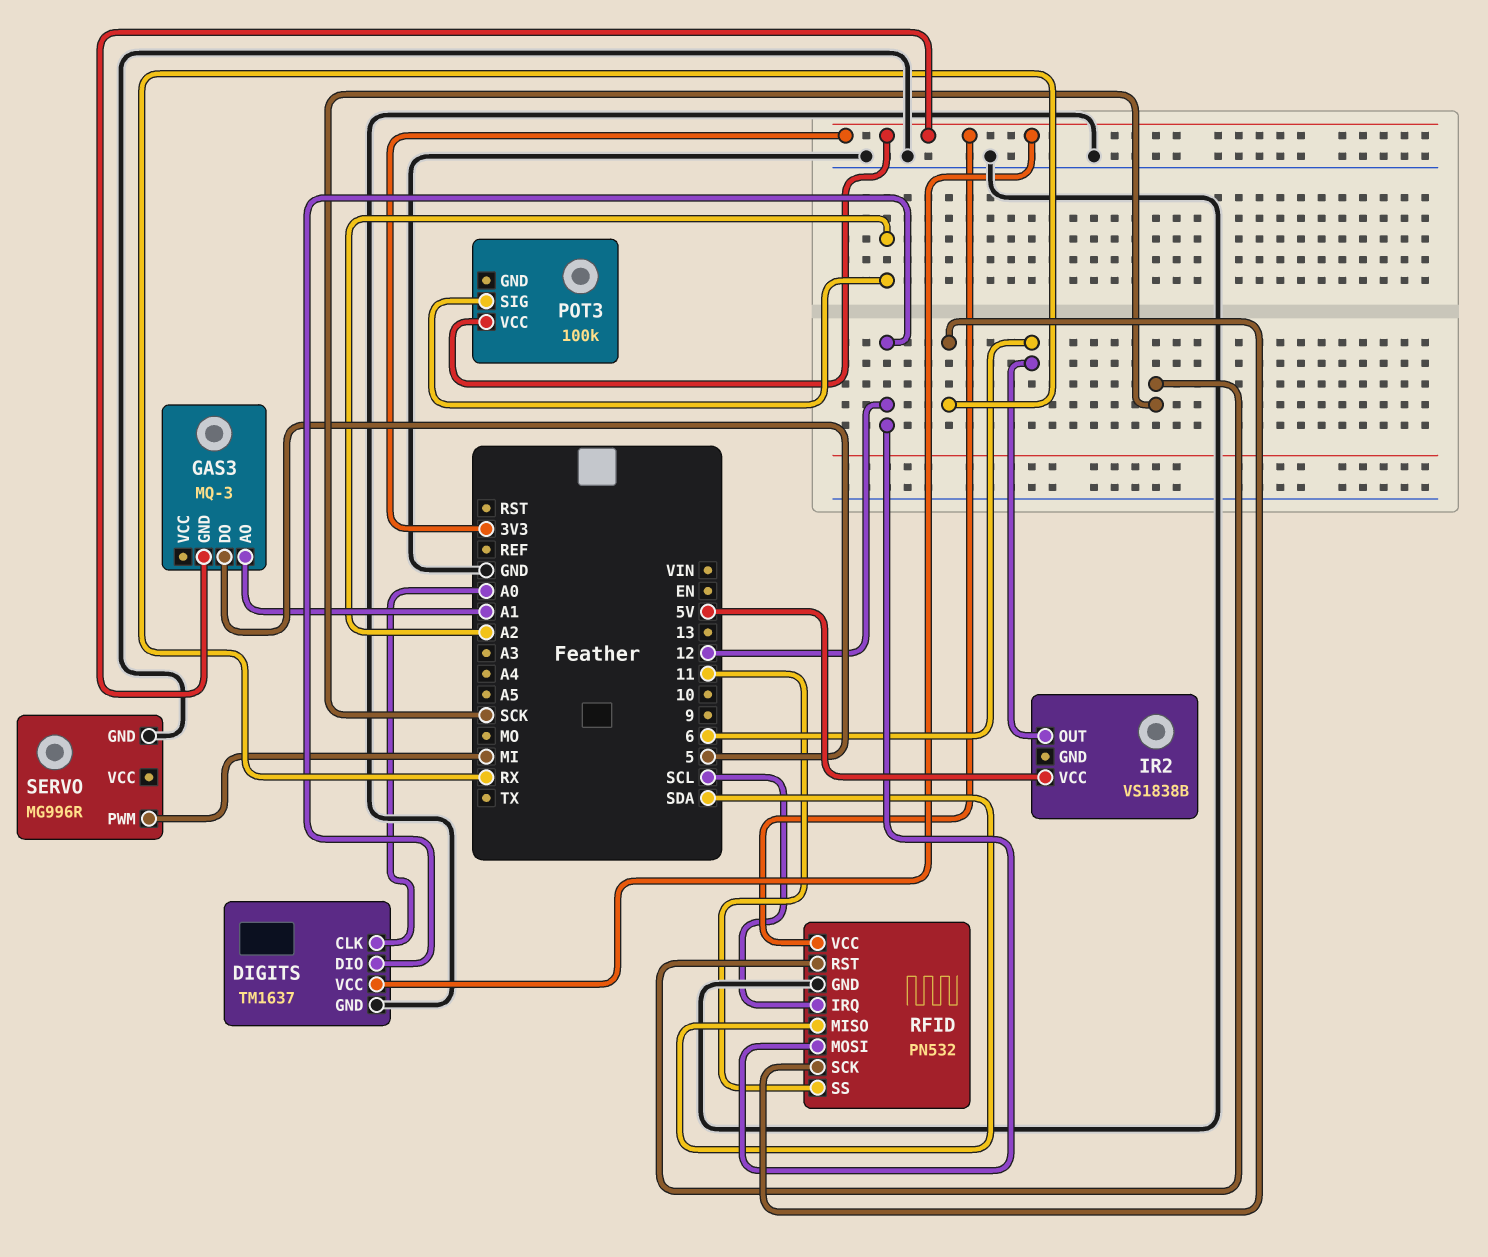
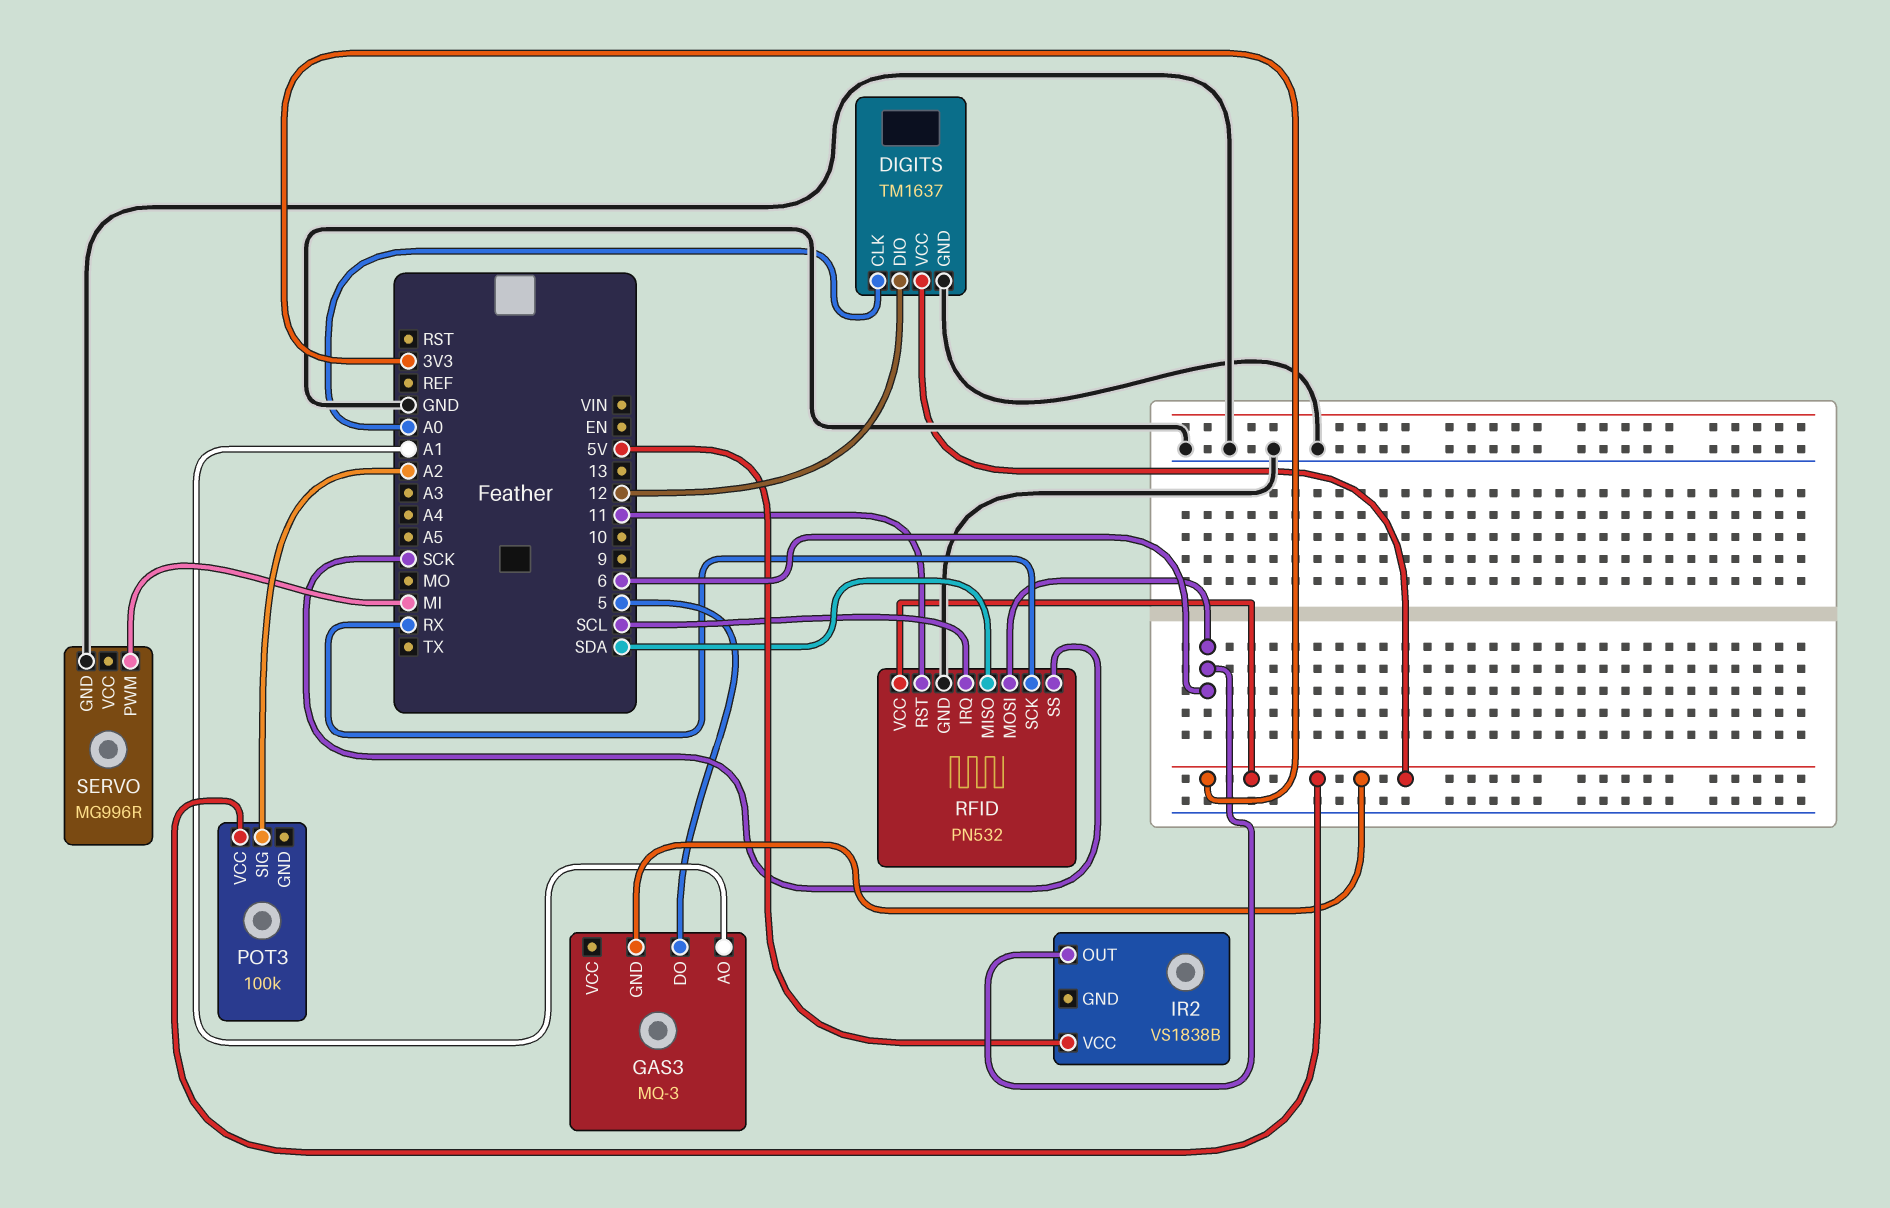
RFID pin MOSI: 12 -> 6
RFID pin RST: SCK -> 11
RFID pin SS: 11 -> SCK

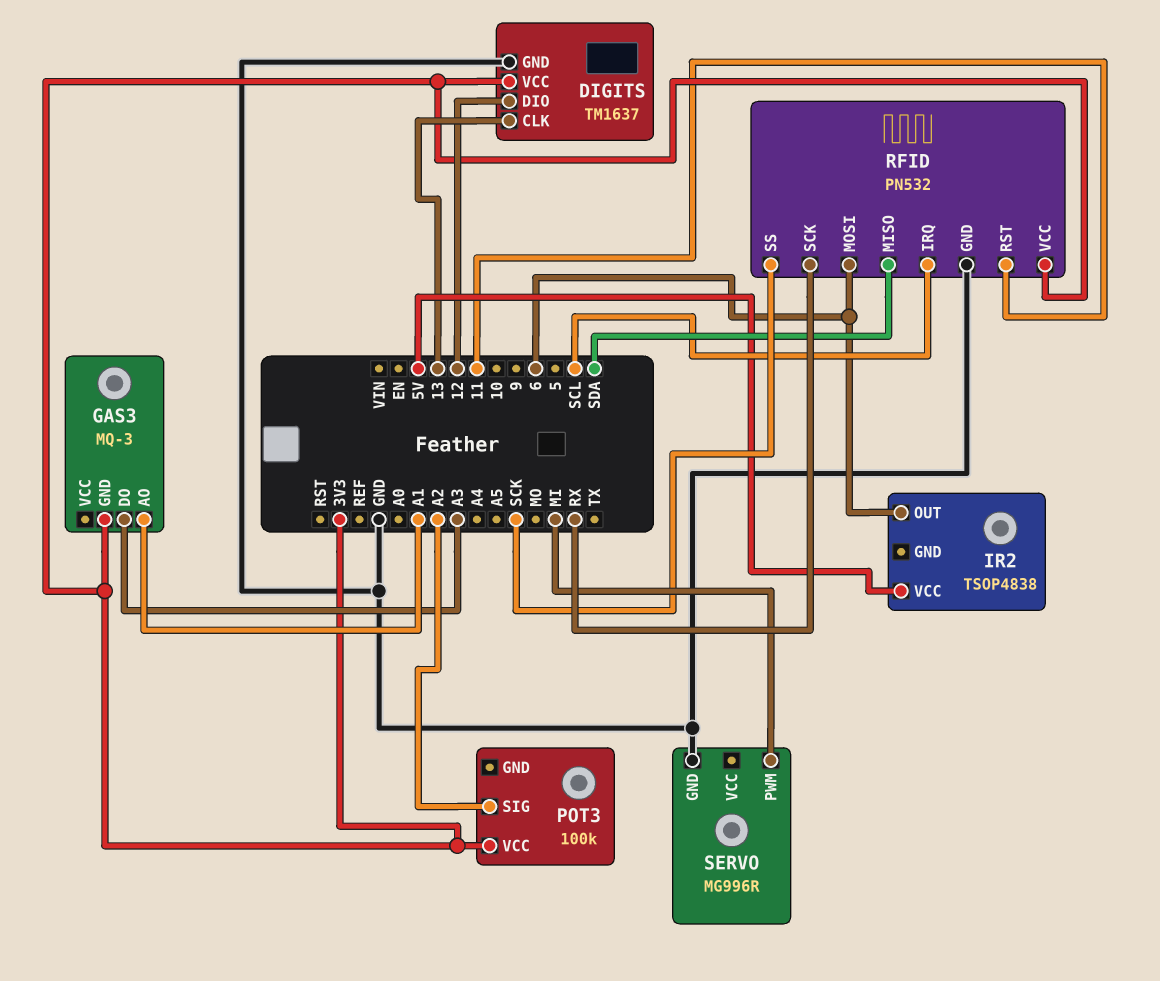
DIGITS pin CLK: A0 -> 13
GAS3 pin DO: 5 -> A3
IR2: VS1838B -> TSOP4838

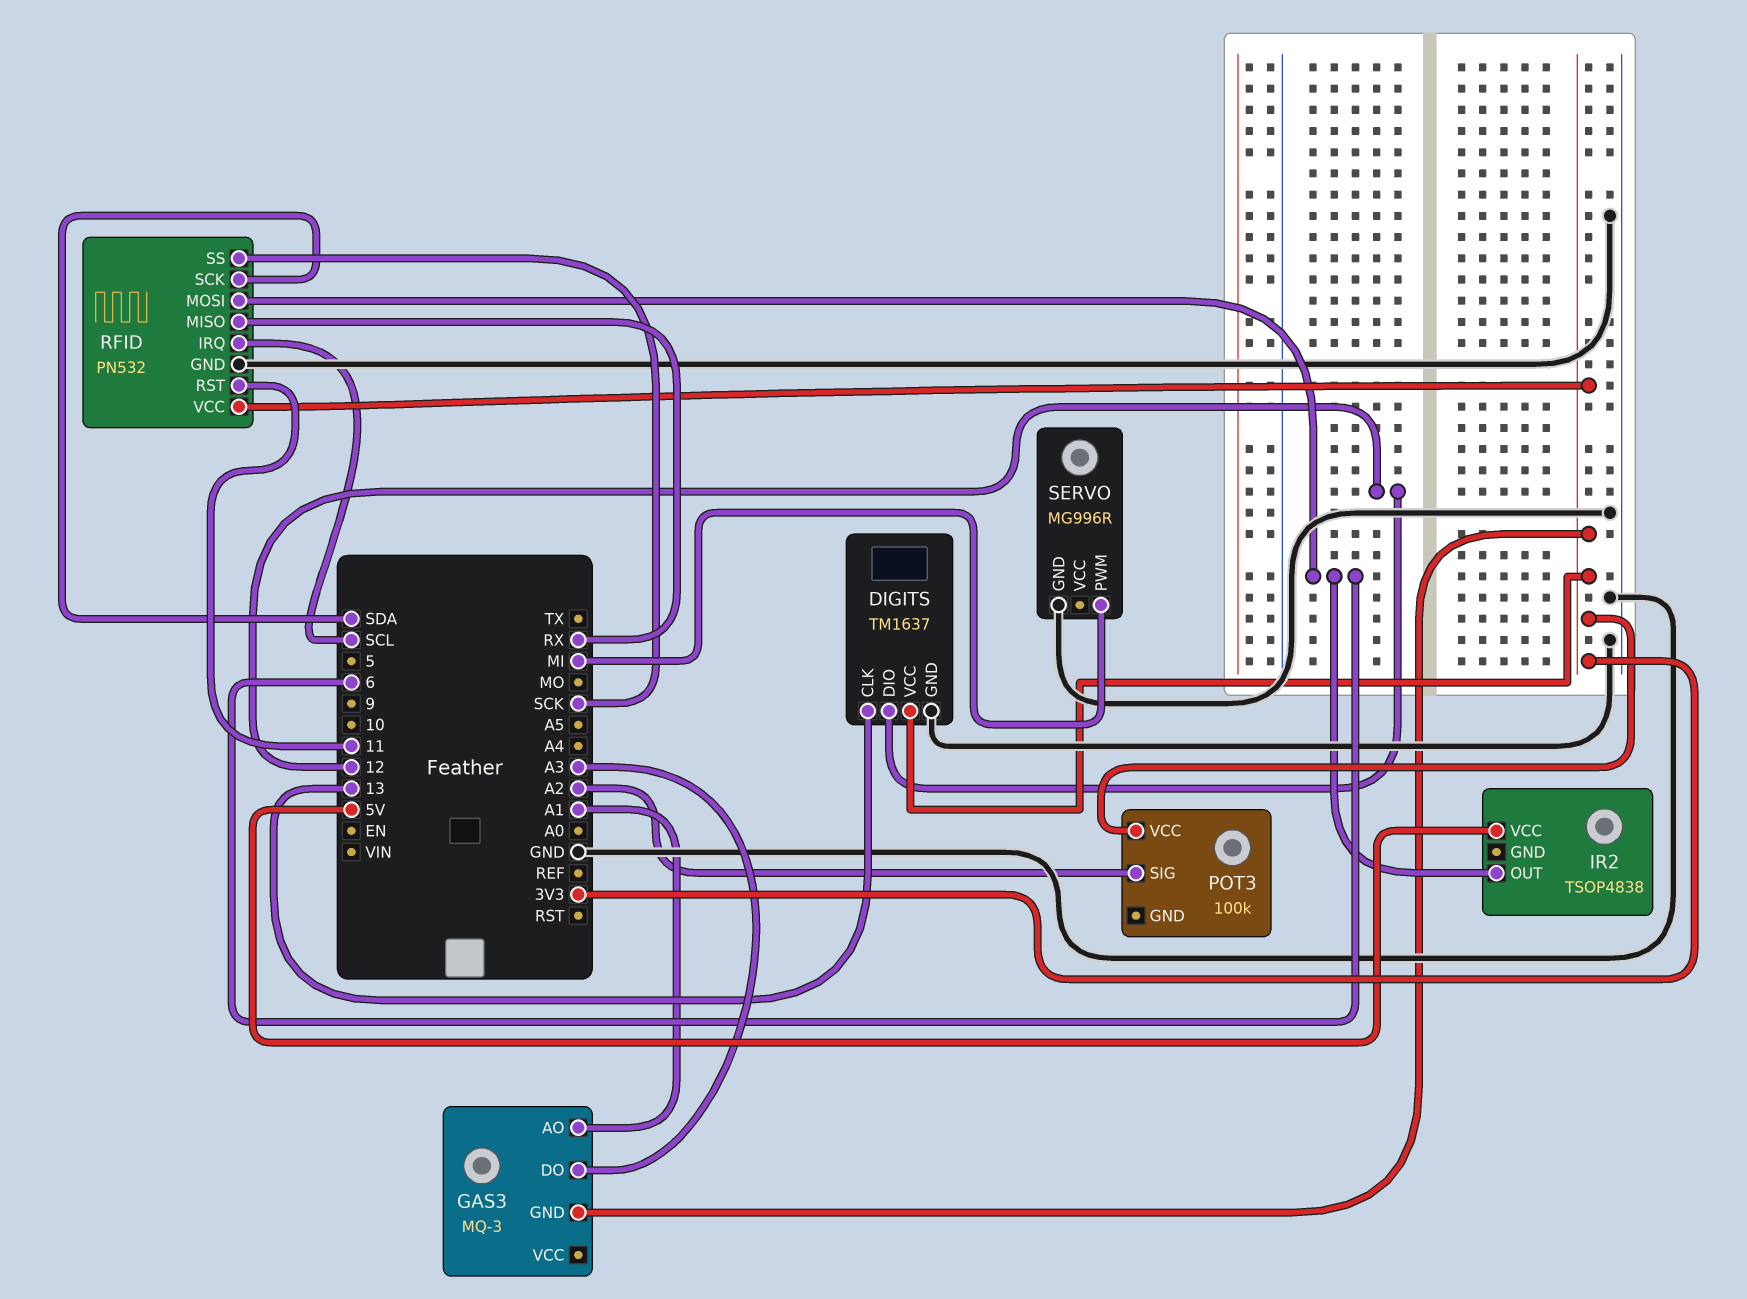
RFID pin MISO: SDA -> RX
RFID pin SCK: RX -> SDA

